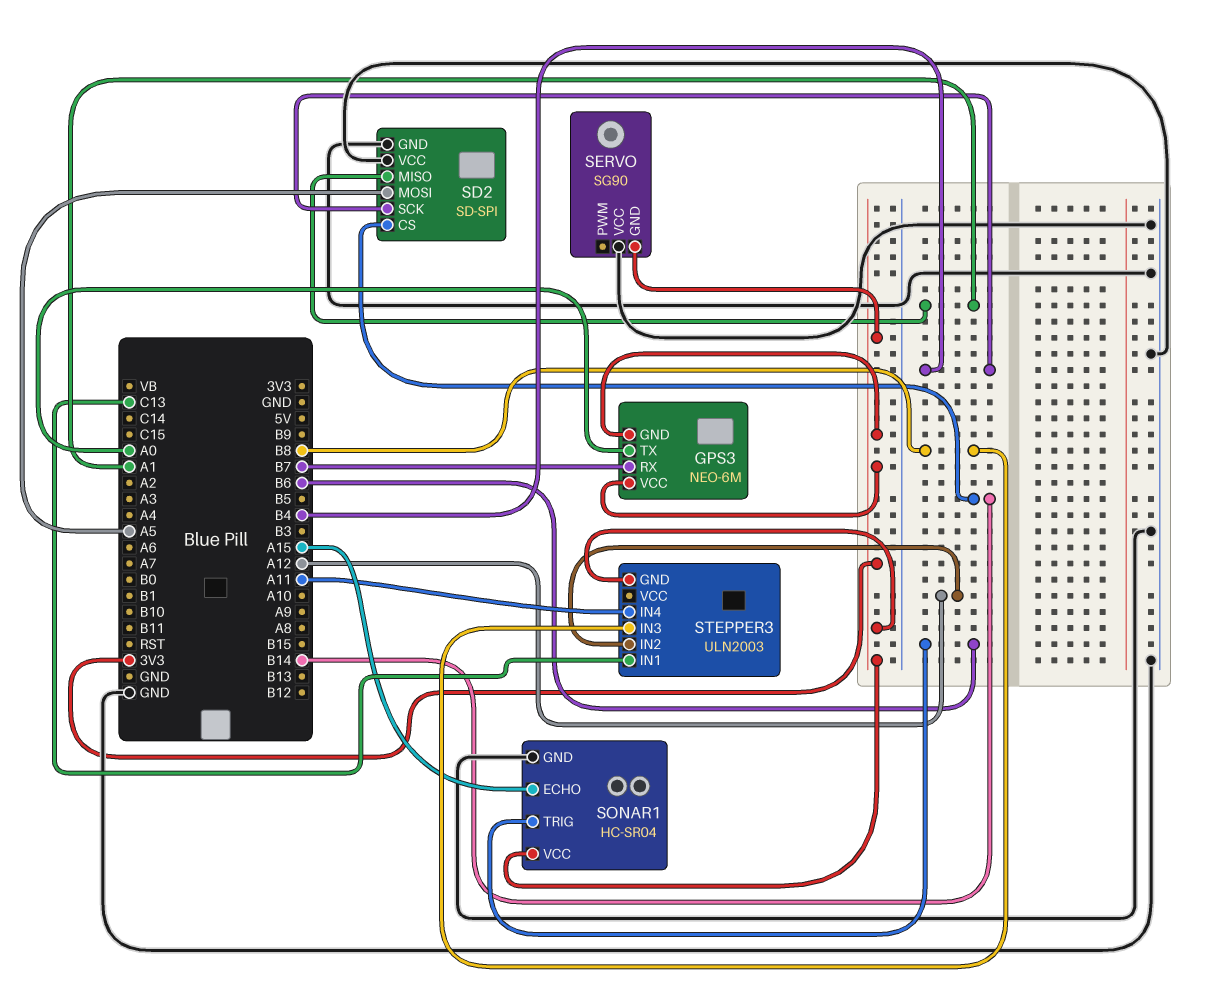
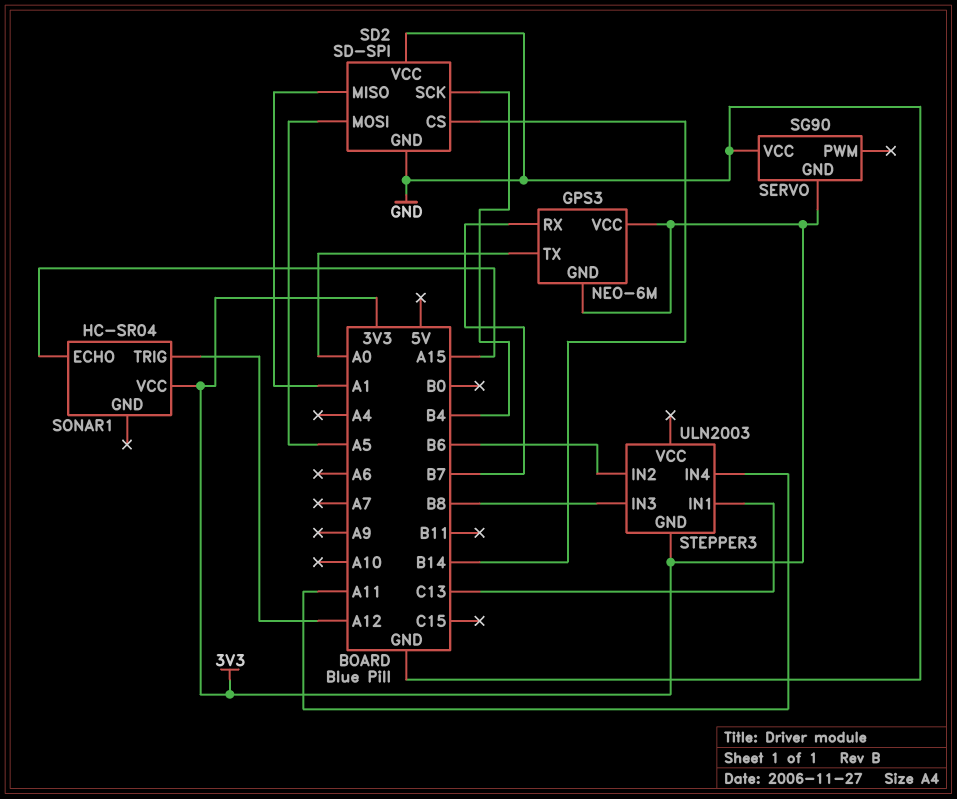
SONAR1 pin GND: GND -> none
SONAR1 pin TRIG: B6 -> A12
STEPPER3 pin IN2: A12 -> B6

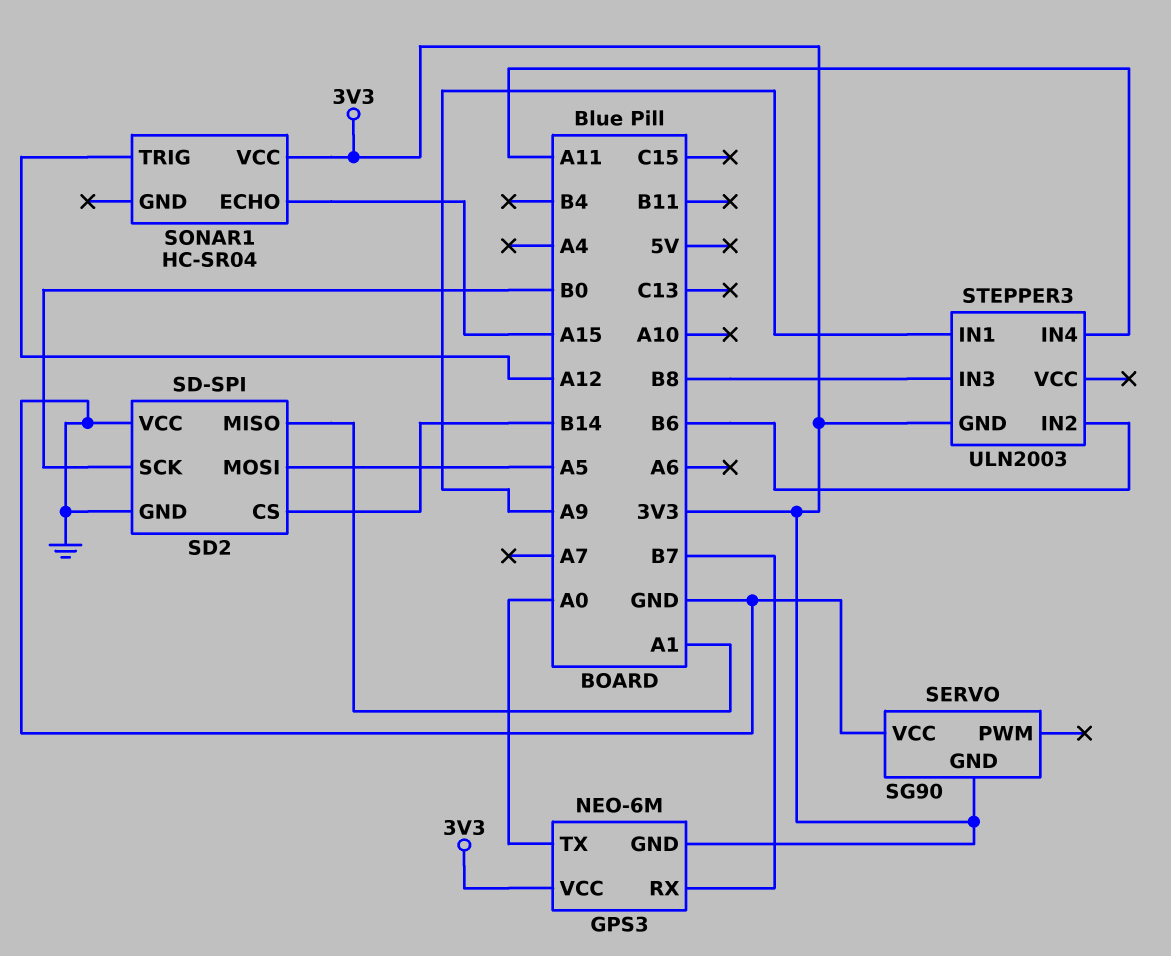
SD2 pin SCK: B4 -> B0
STEPPER3 pin IN1: C13 -> A9

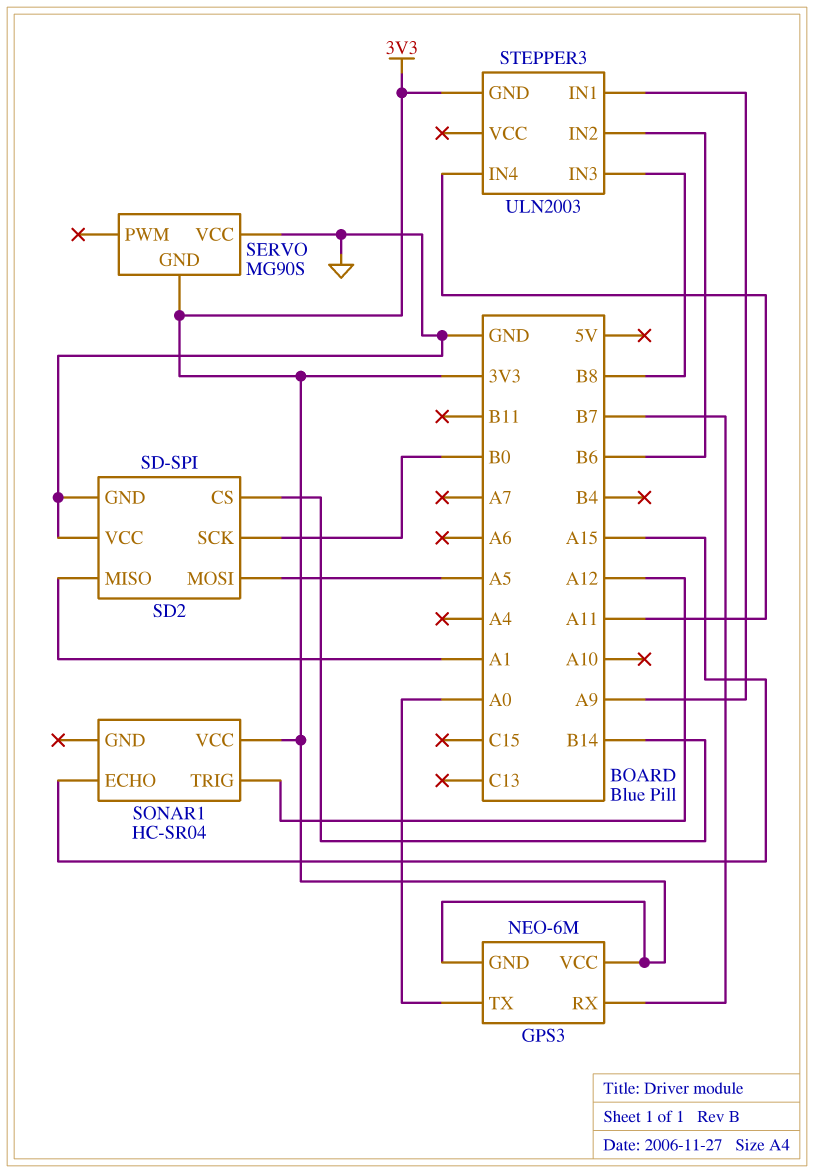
SERVO: SG90 -> MG90S

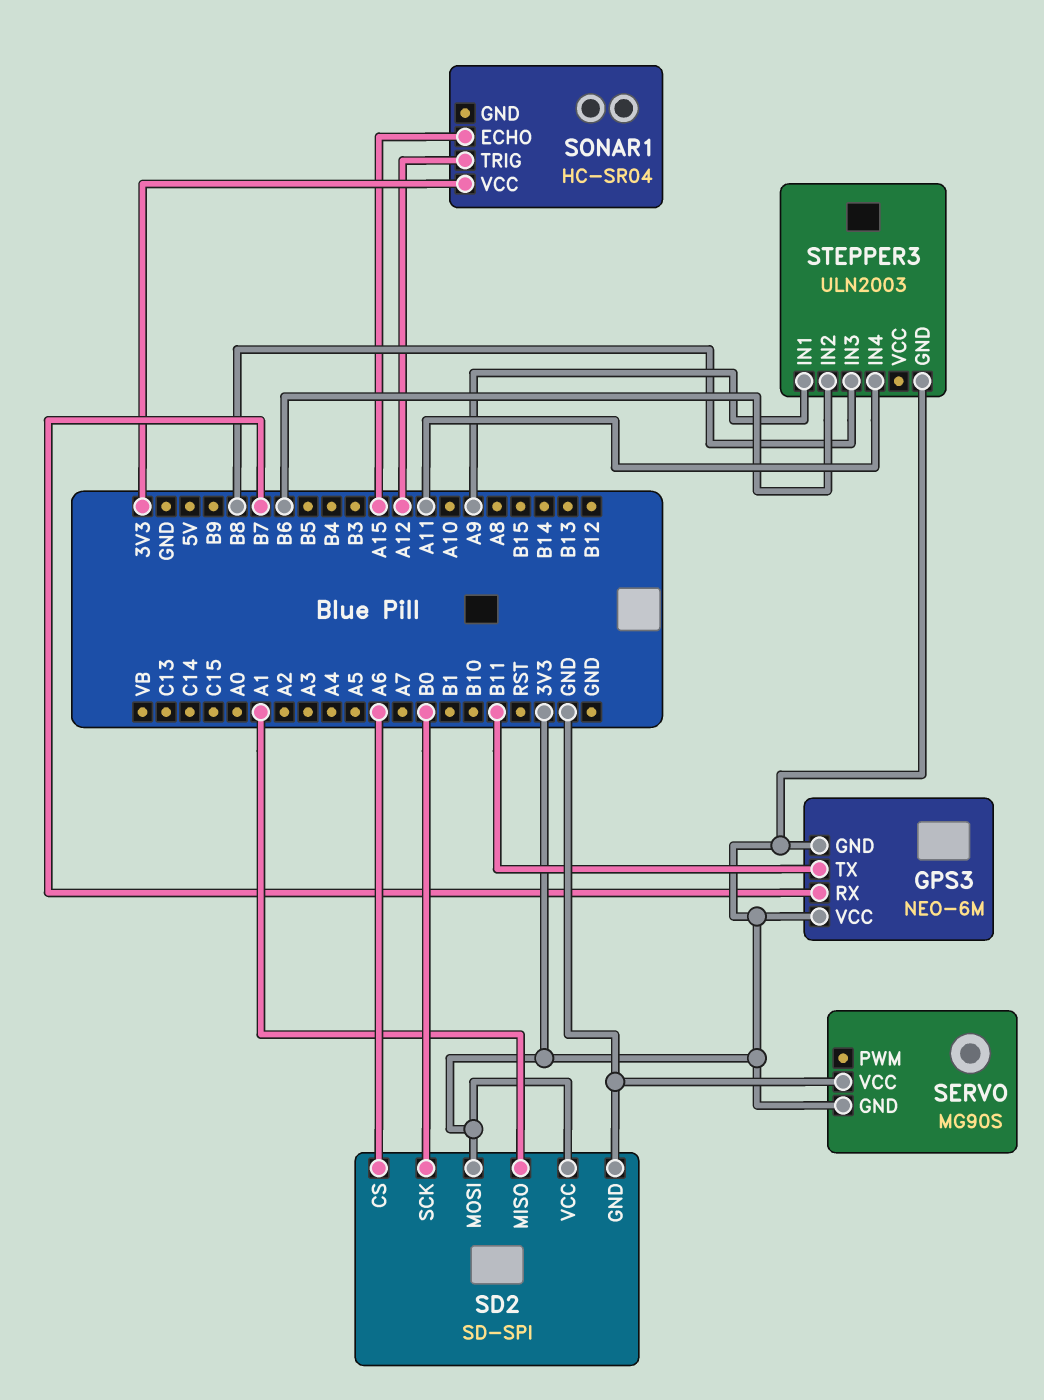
GPS3 pin TX: A0 -> B11
SD2 pin CS: B14 -> A6
SD2 pin MOSI: A5 -> 3V3
SD2 pin VCC: GND -> 3V3

